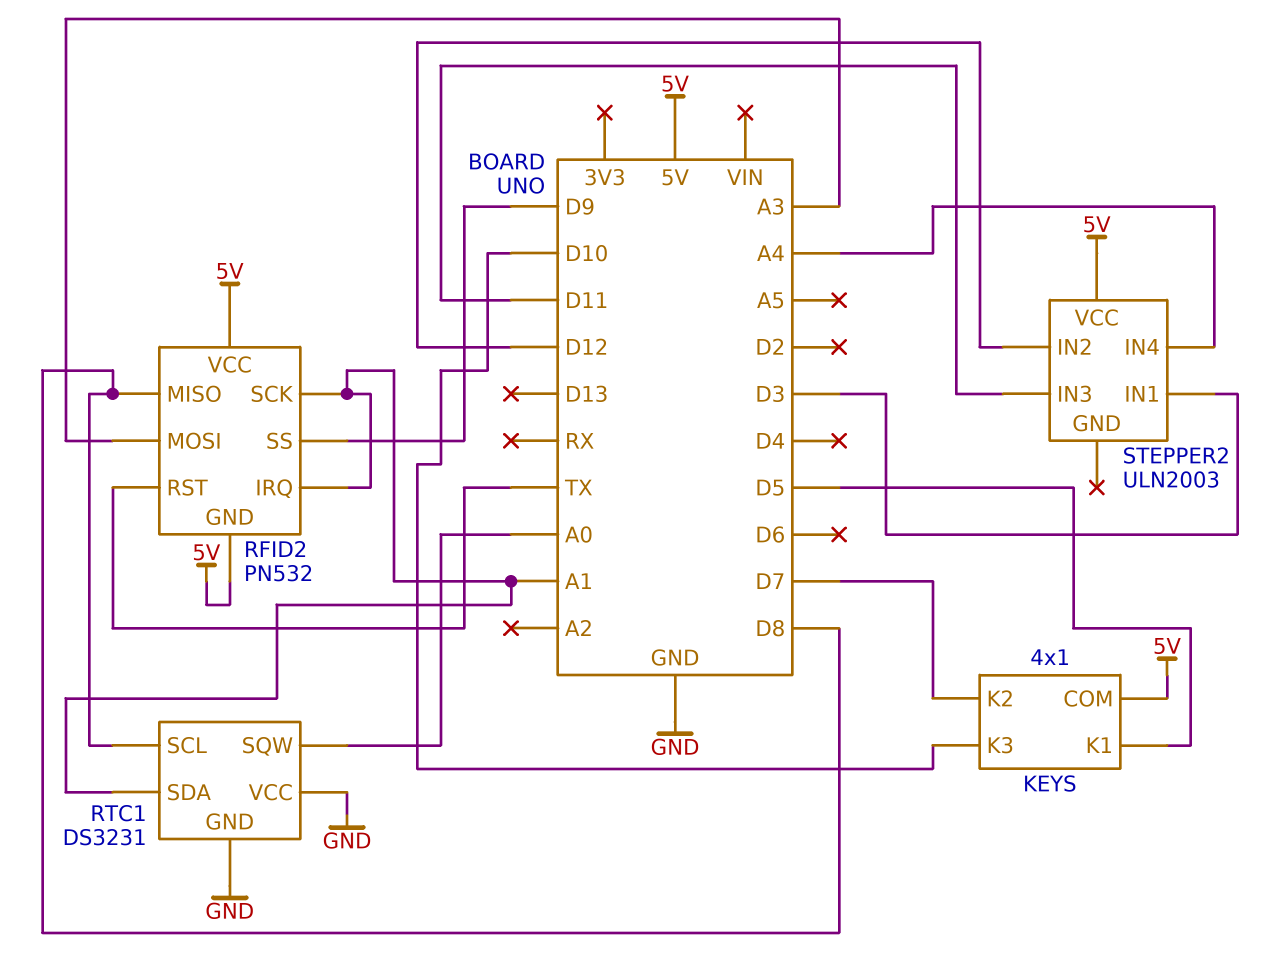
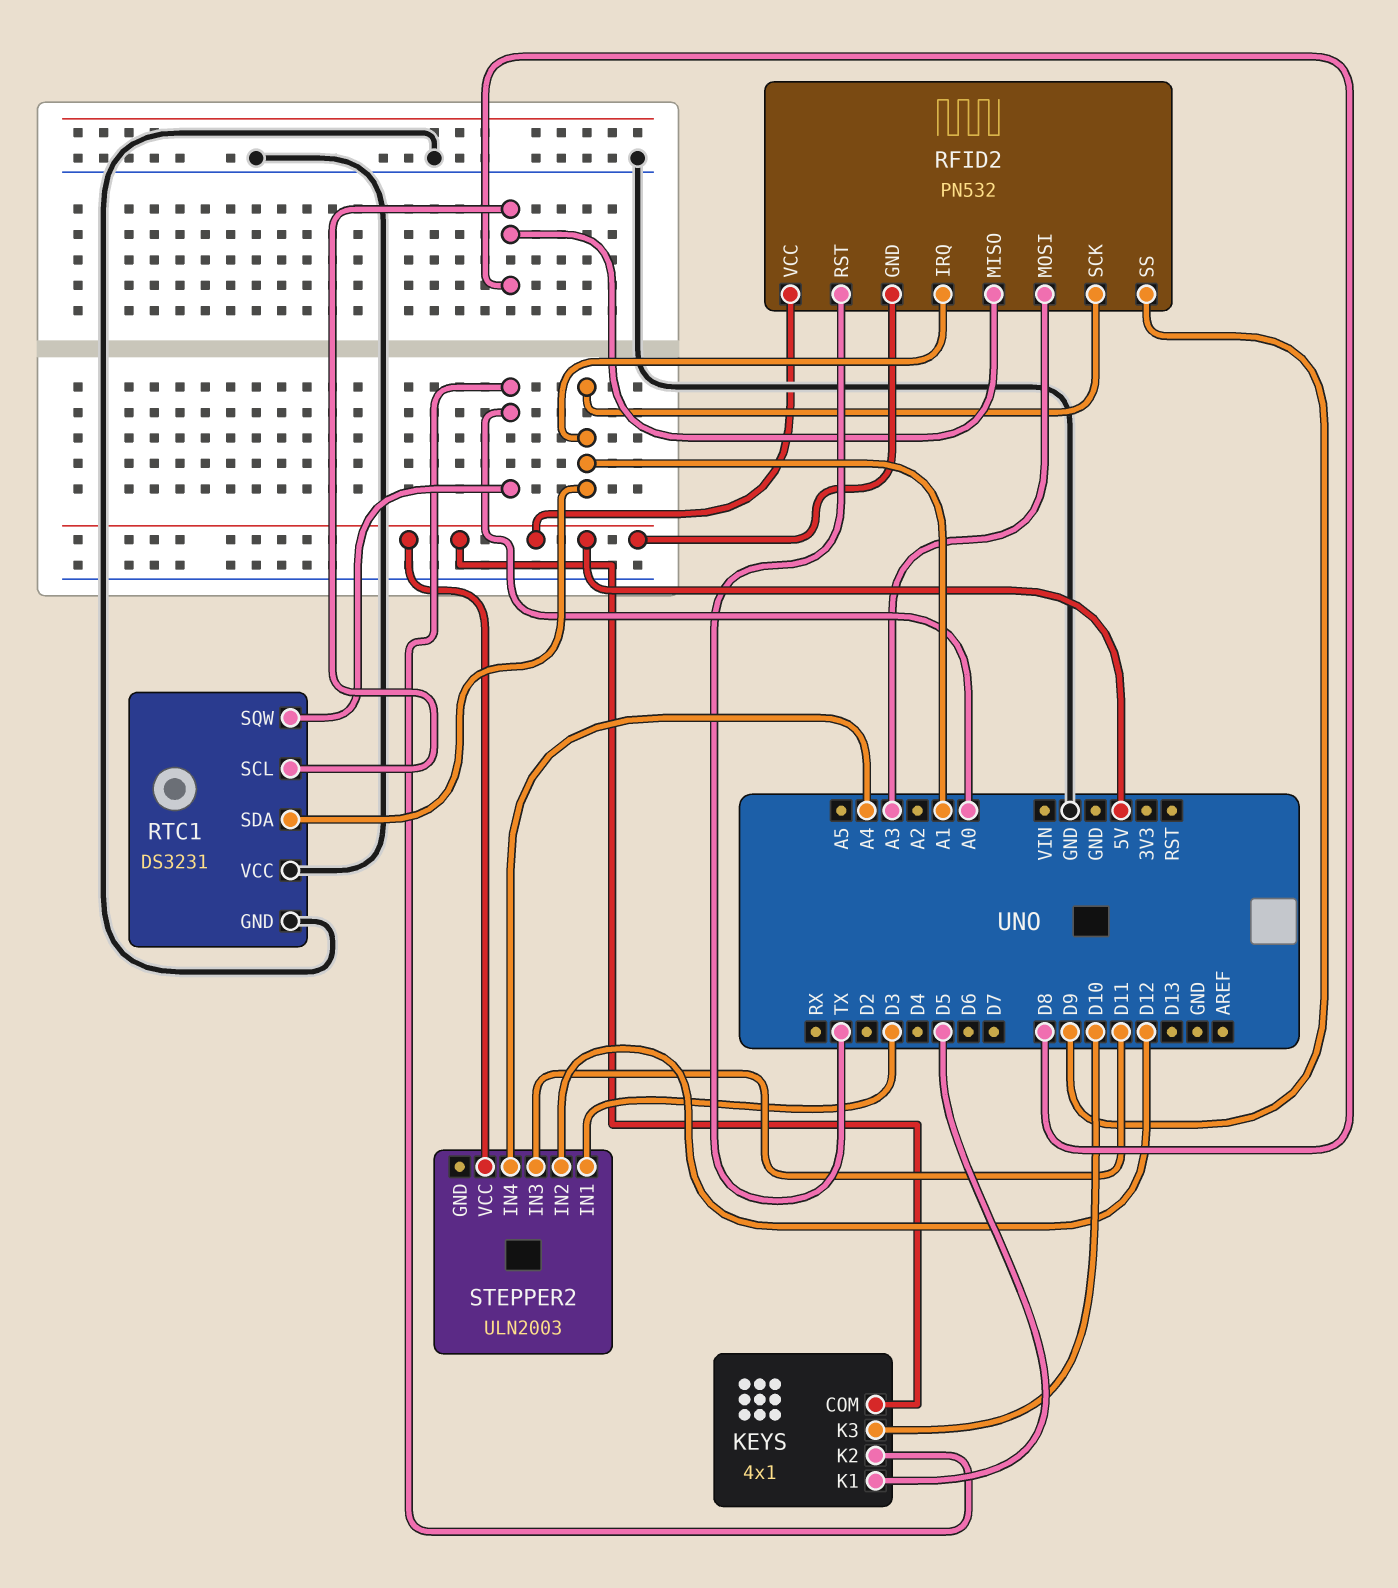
KEYS pin K2: D7 -> A0

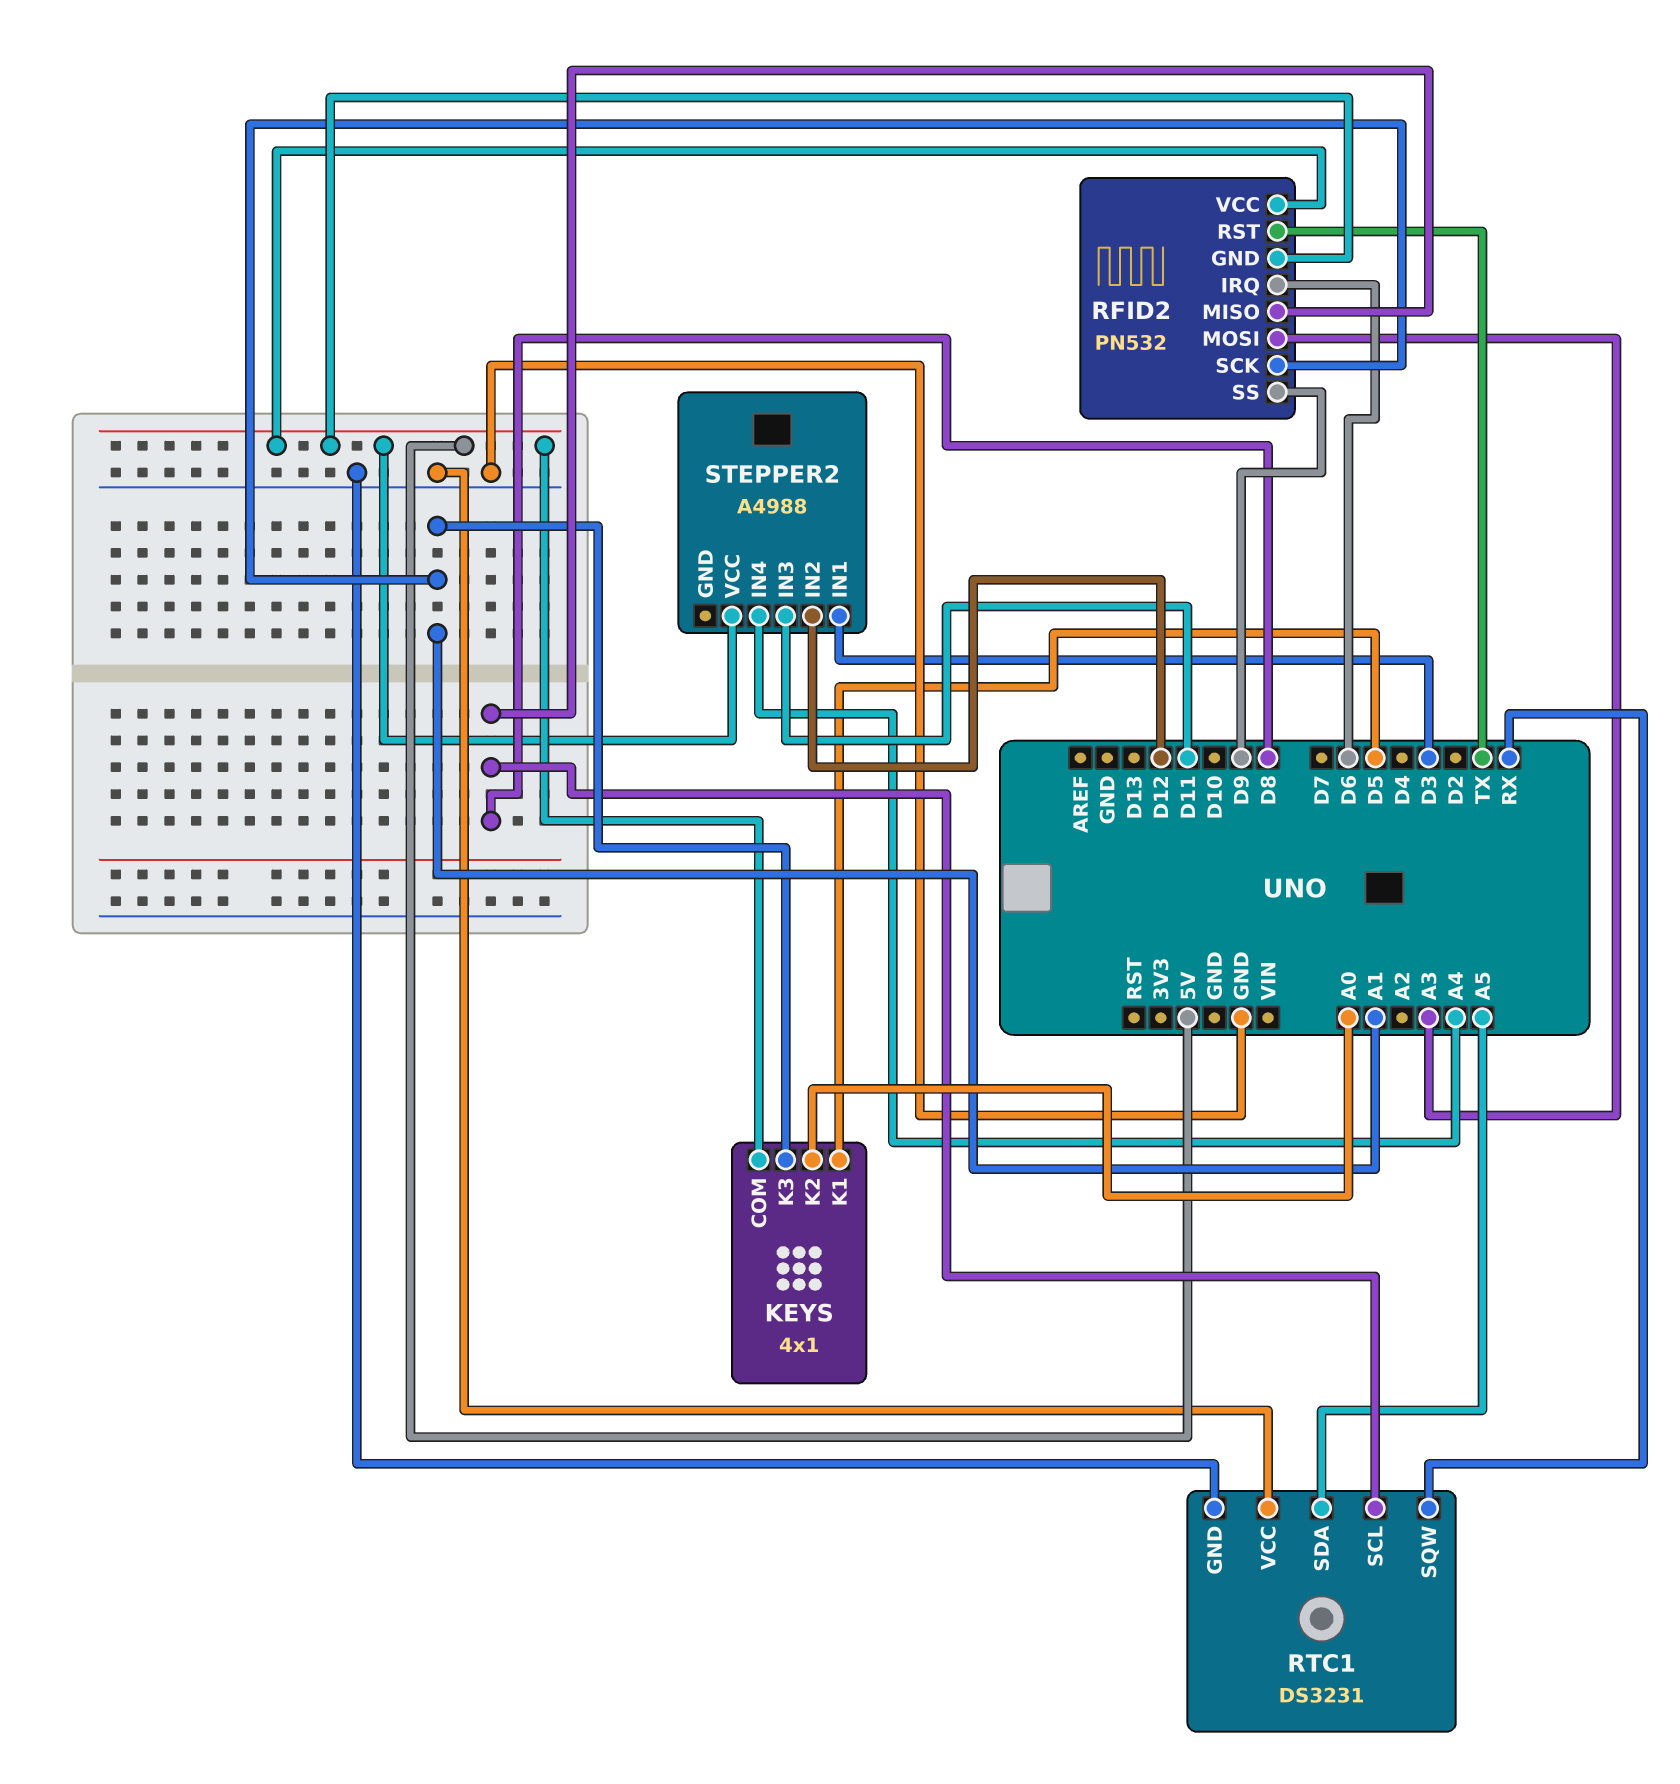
KEYS pin K3: D10 -> A1
RFID2 pin IRQ: A1 -> D6
RTC1 pin SDA: A1 -> A5
RTC1 pin SQW: A0 -> RX
STEPPER2: ULN2003 -> A4988

